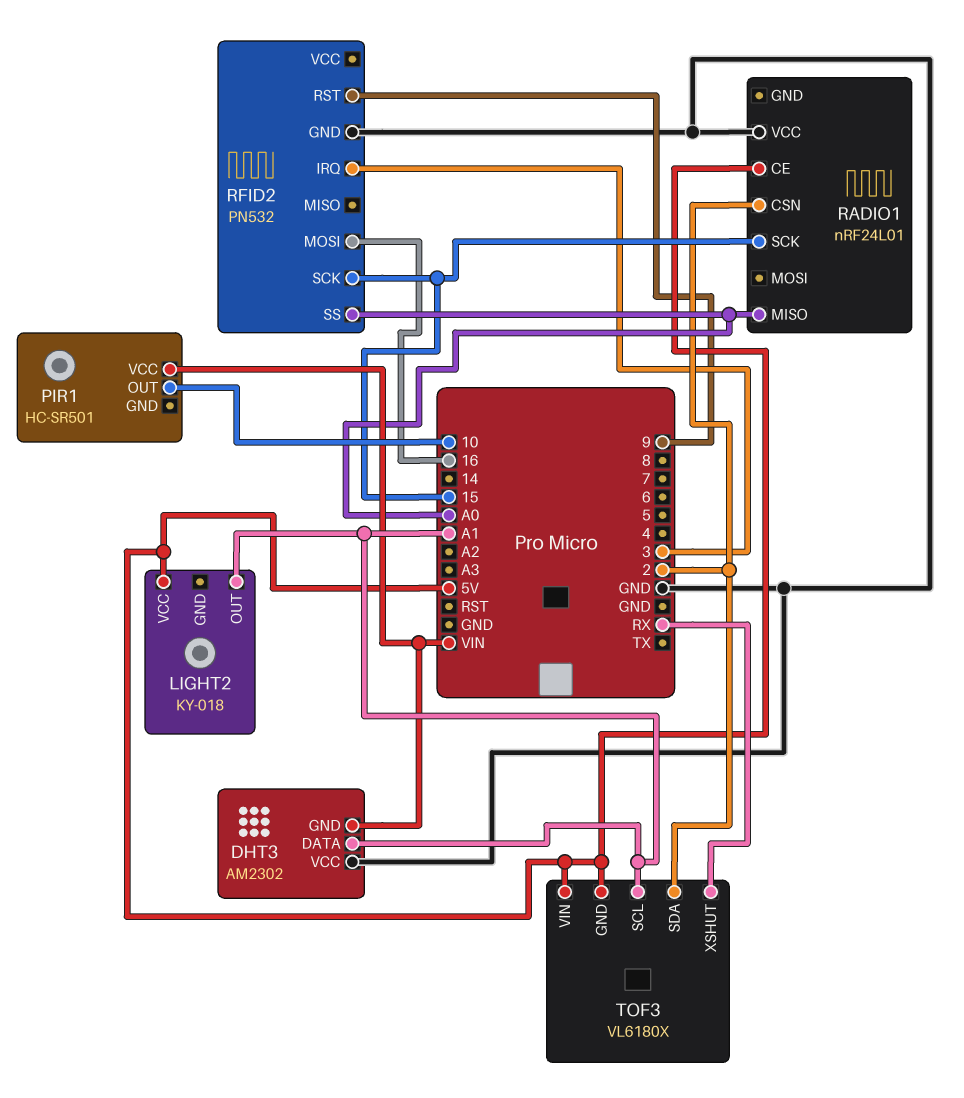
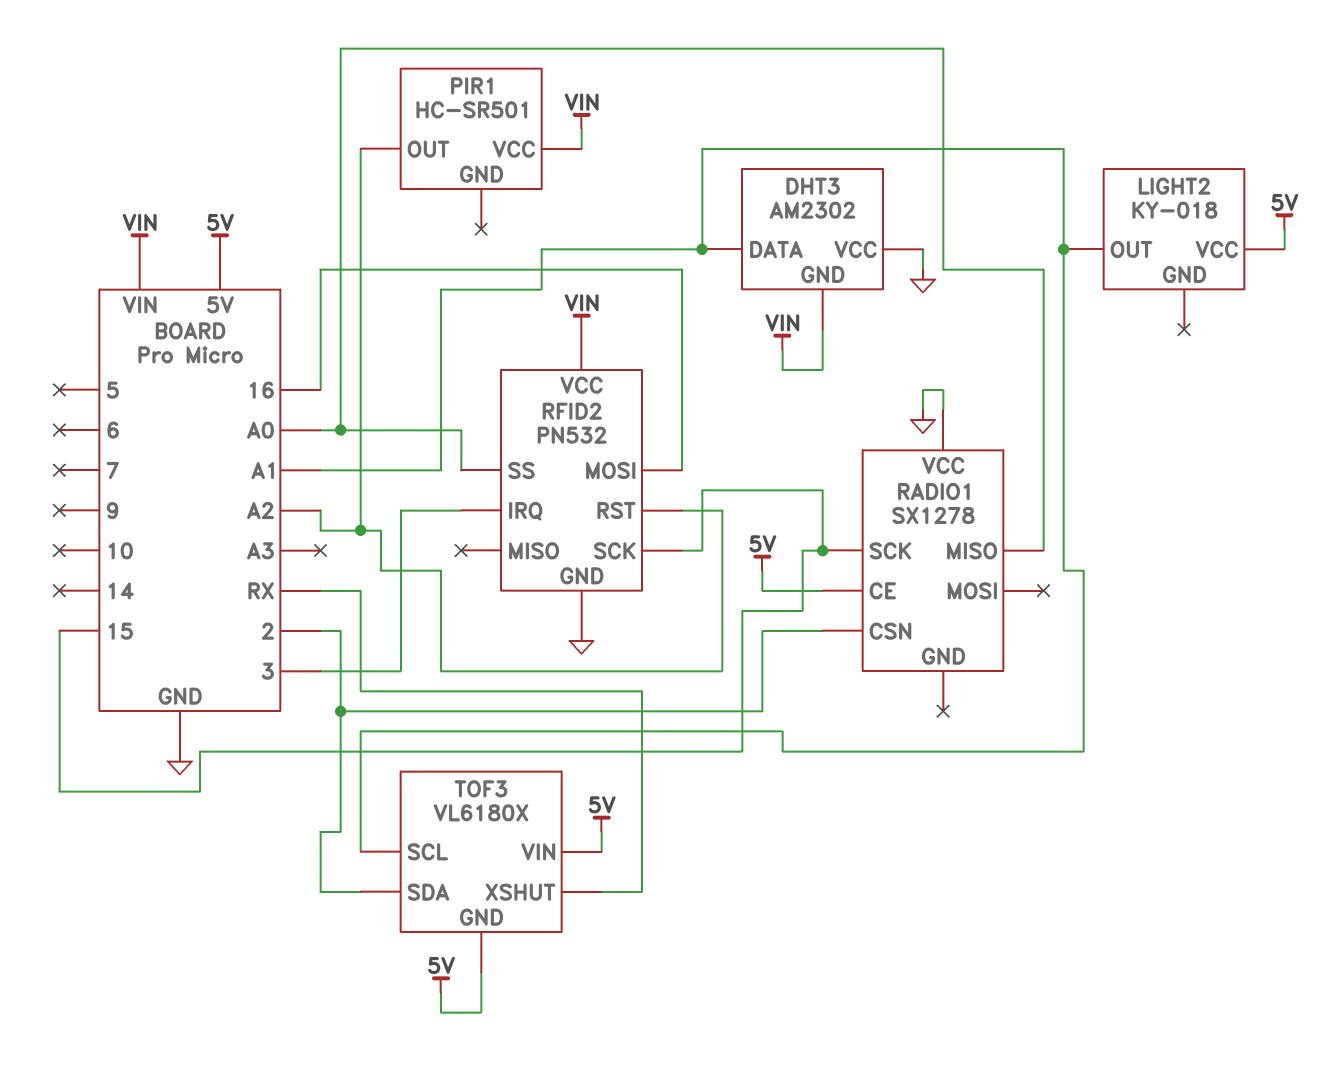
PIR1 pin OUT: 10 -> A2
RADIO1: nRF24L01 -> SX1278
RFID2 pin RST: 9 -> A2
RFID2 pin VCC: none -> VIN

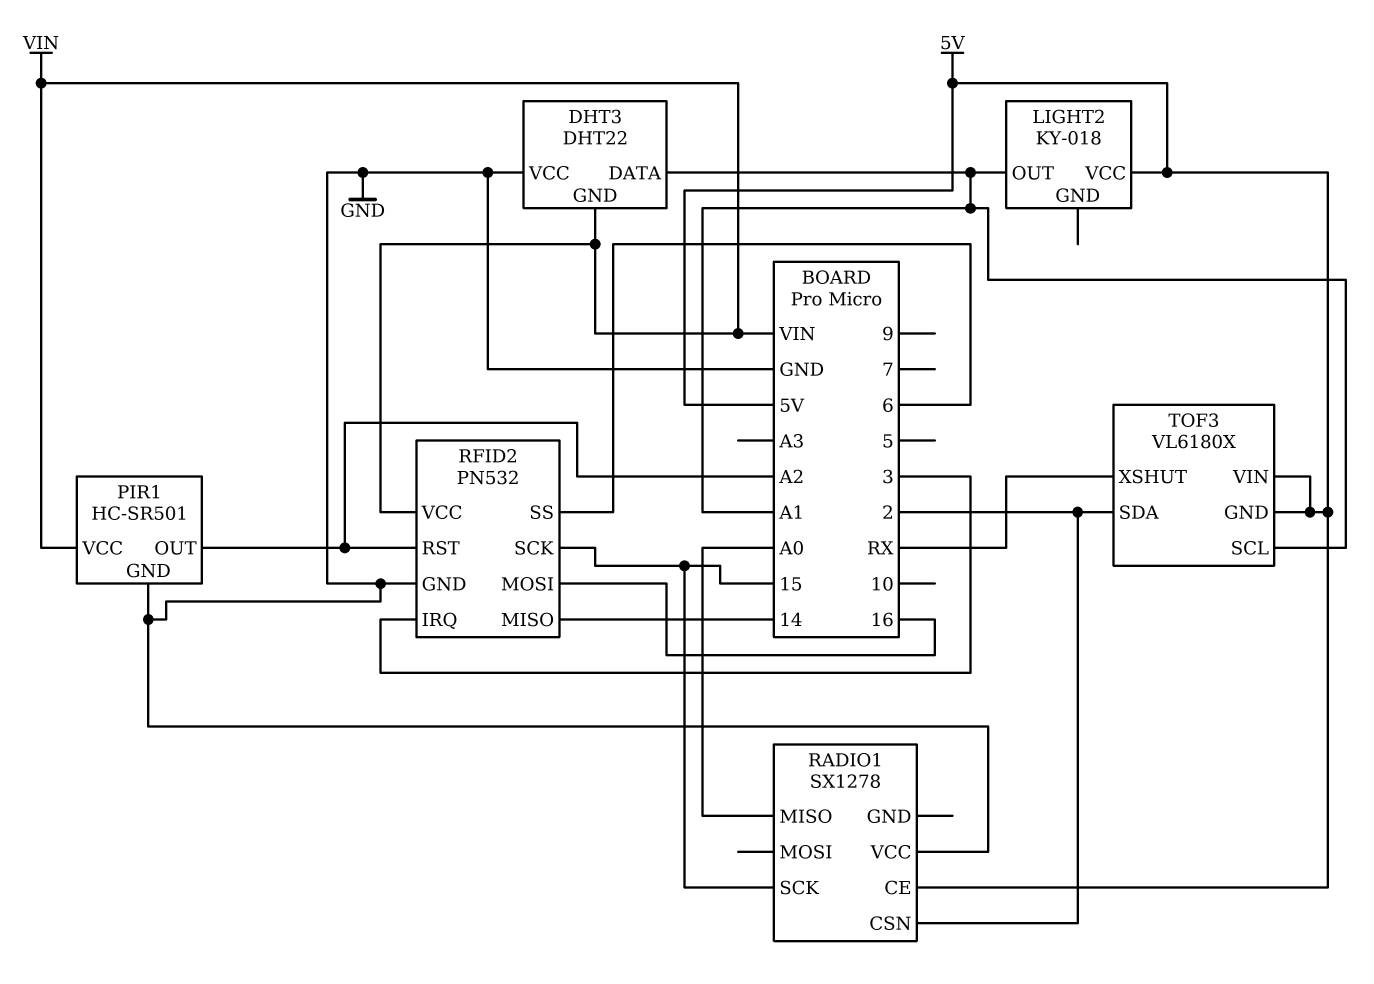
DHT3: AM2302 -> DHT22
PIR1 pin GND: none -> GND
RFID2 pin MISO: none -> 14
RFID2 pin SS: A0 -> 6

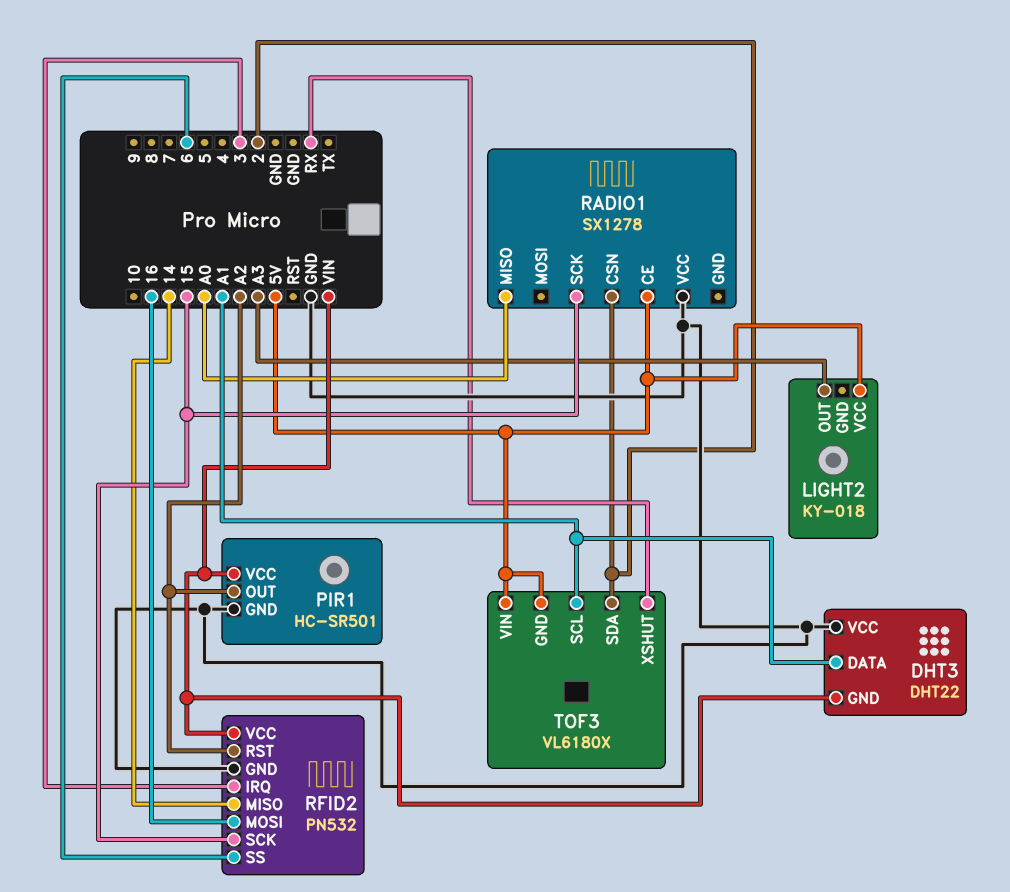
LIGHT2 pin OUT: A1 -> A3

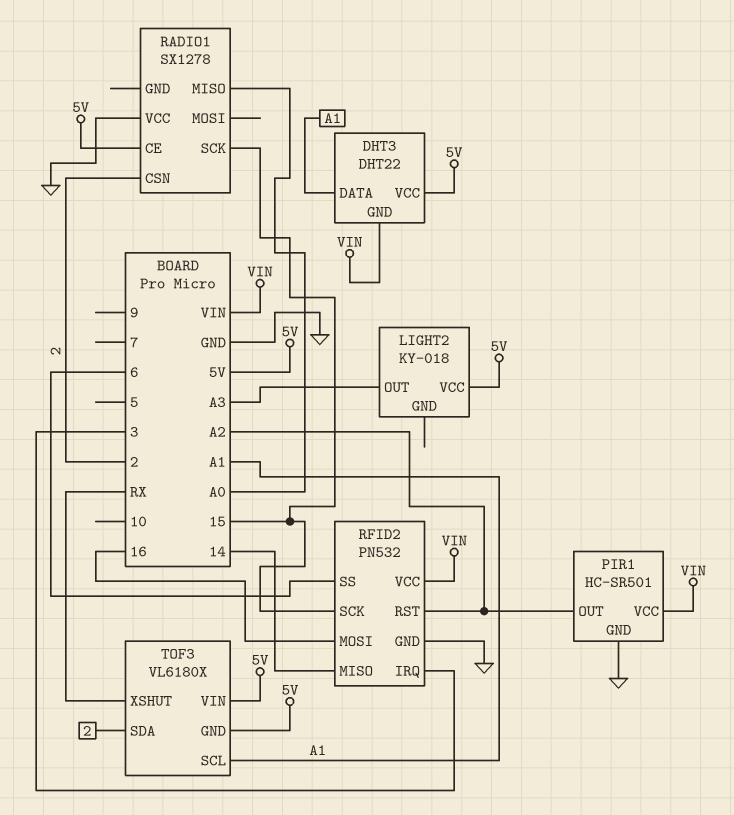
DHT3 pin VCC: GND -> 5V

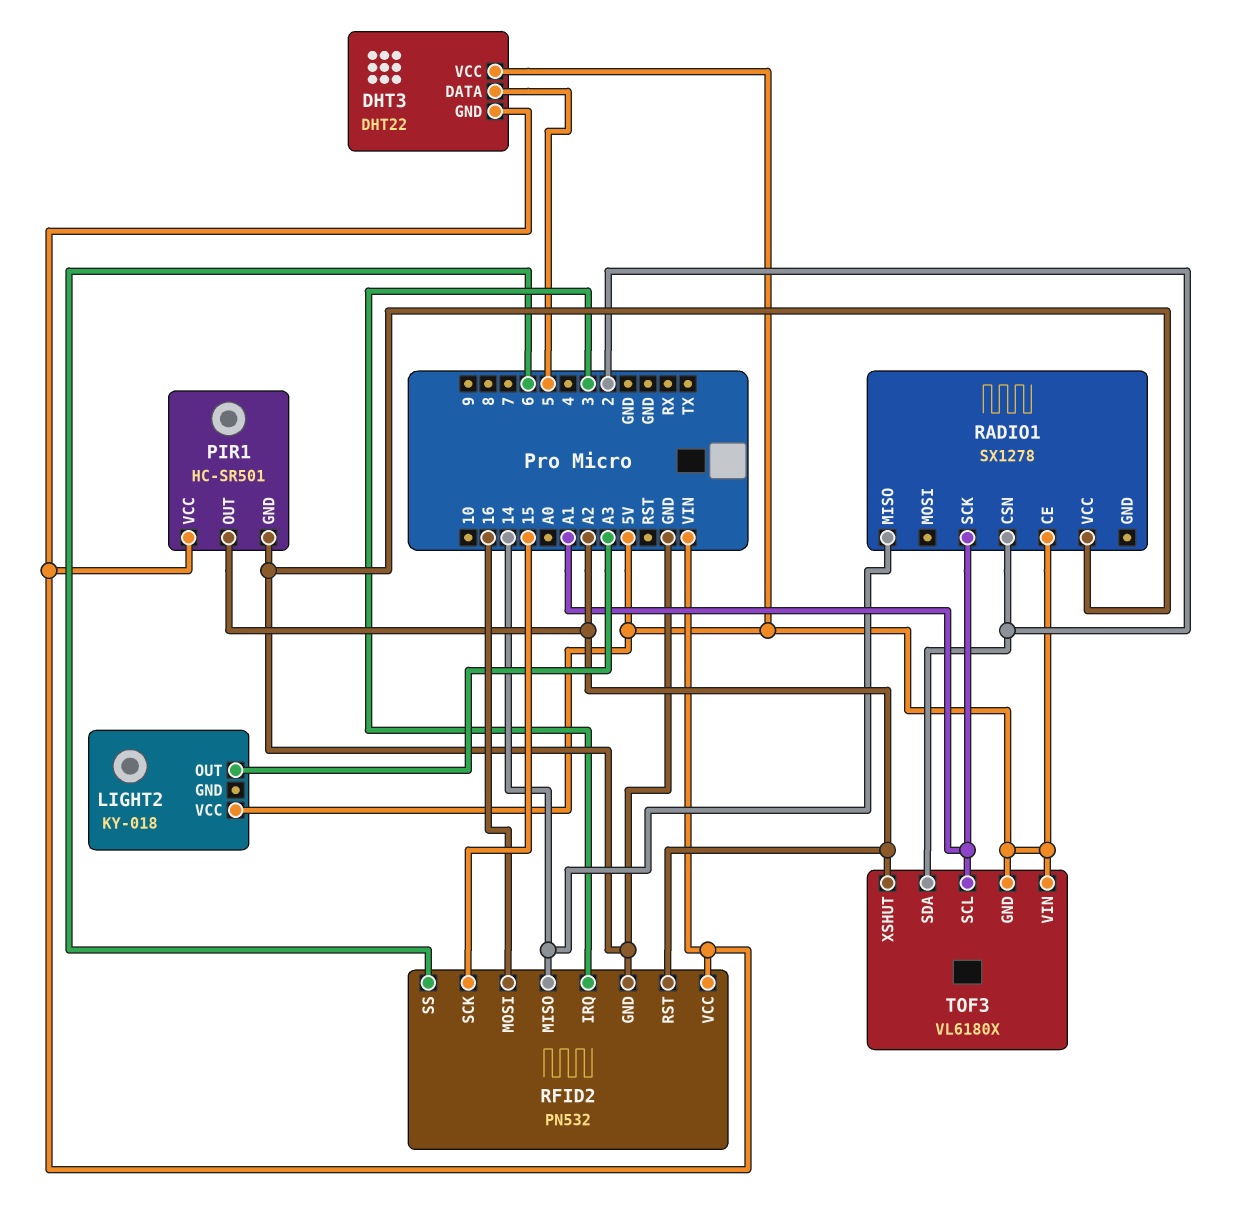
DHT3 pin DATA: A1 -> 5
RADIO1 pin MISO: A0 -> 14
RADIO1 pin SCK: 15 -> A1
TOF3 pin XSHUT: RX -> A2

